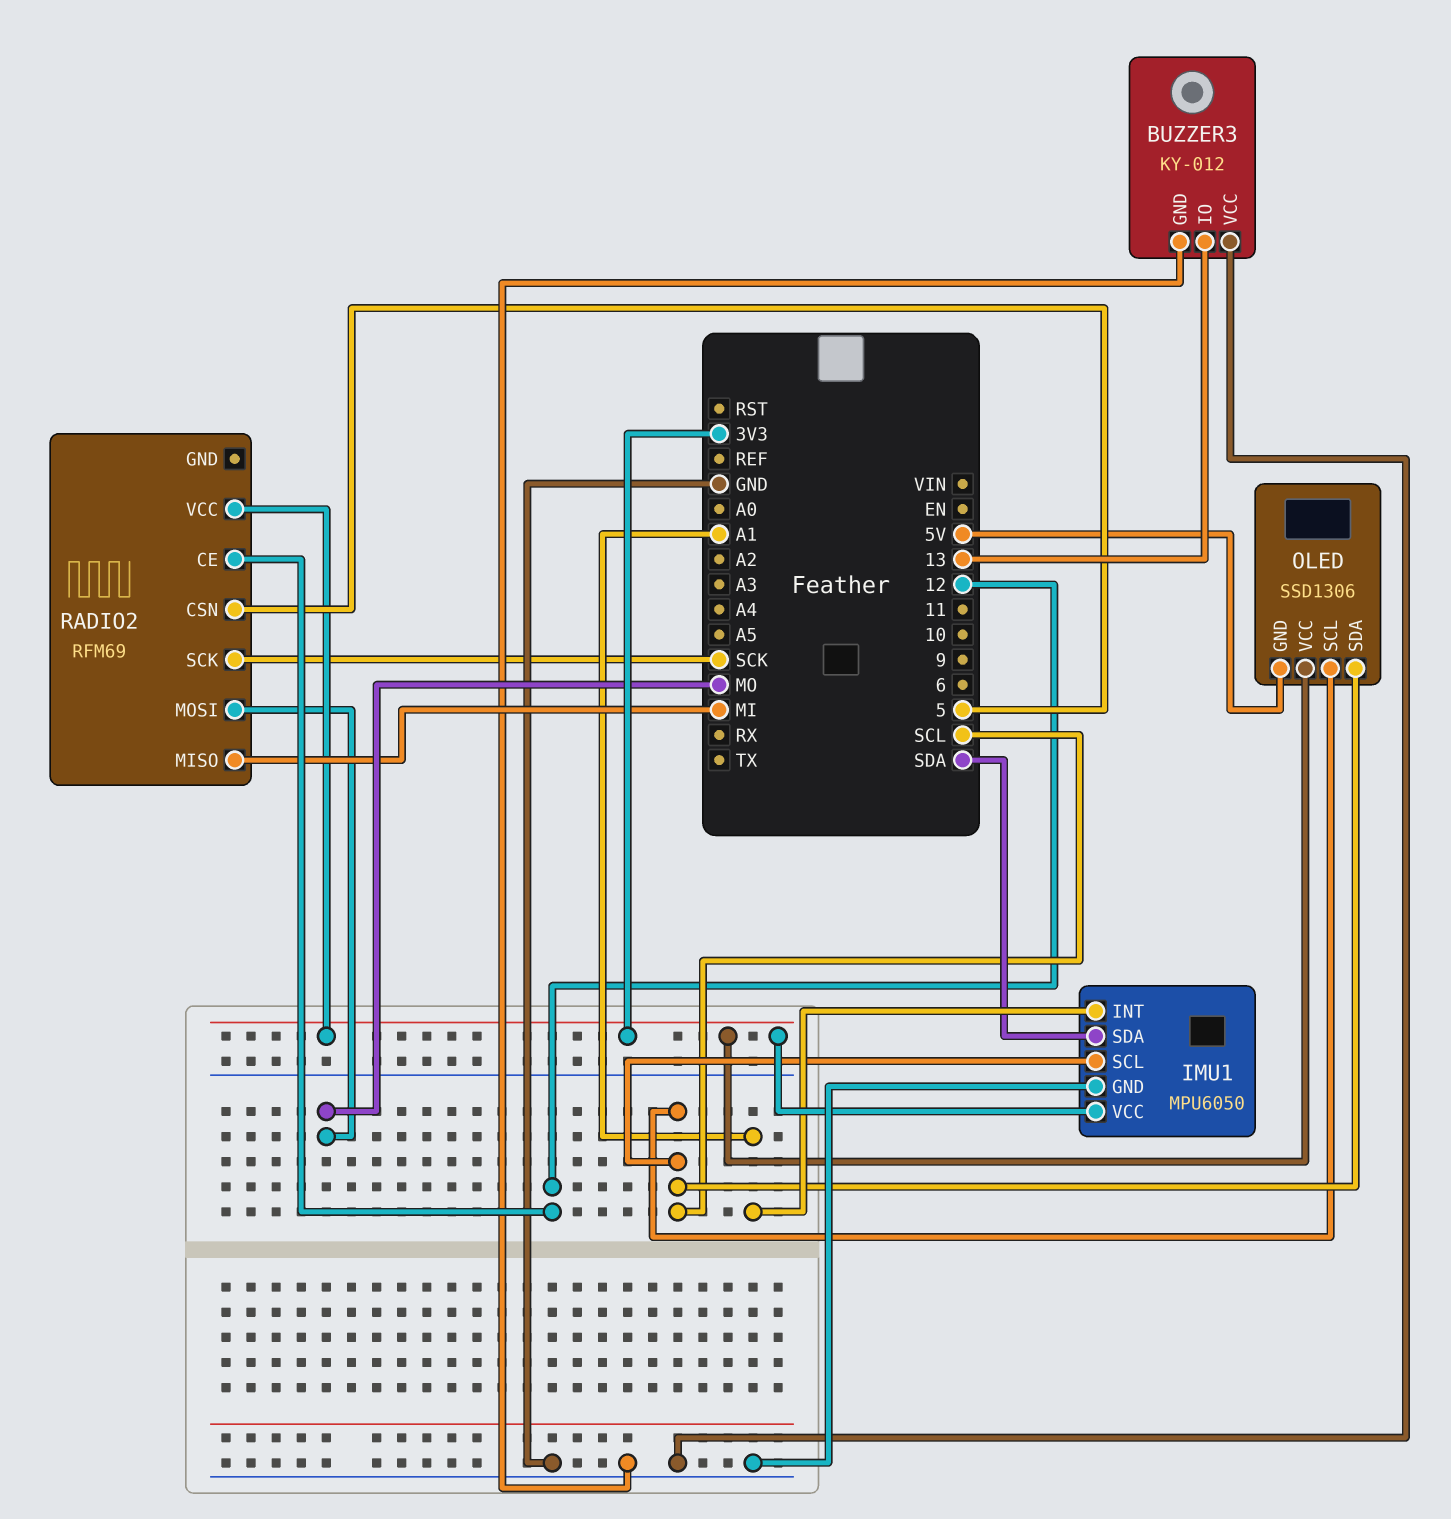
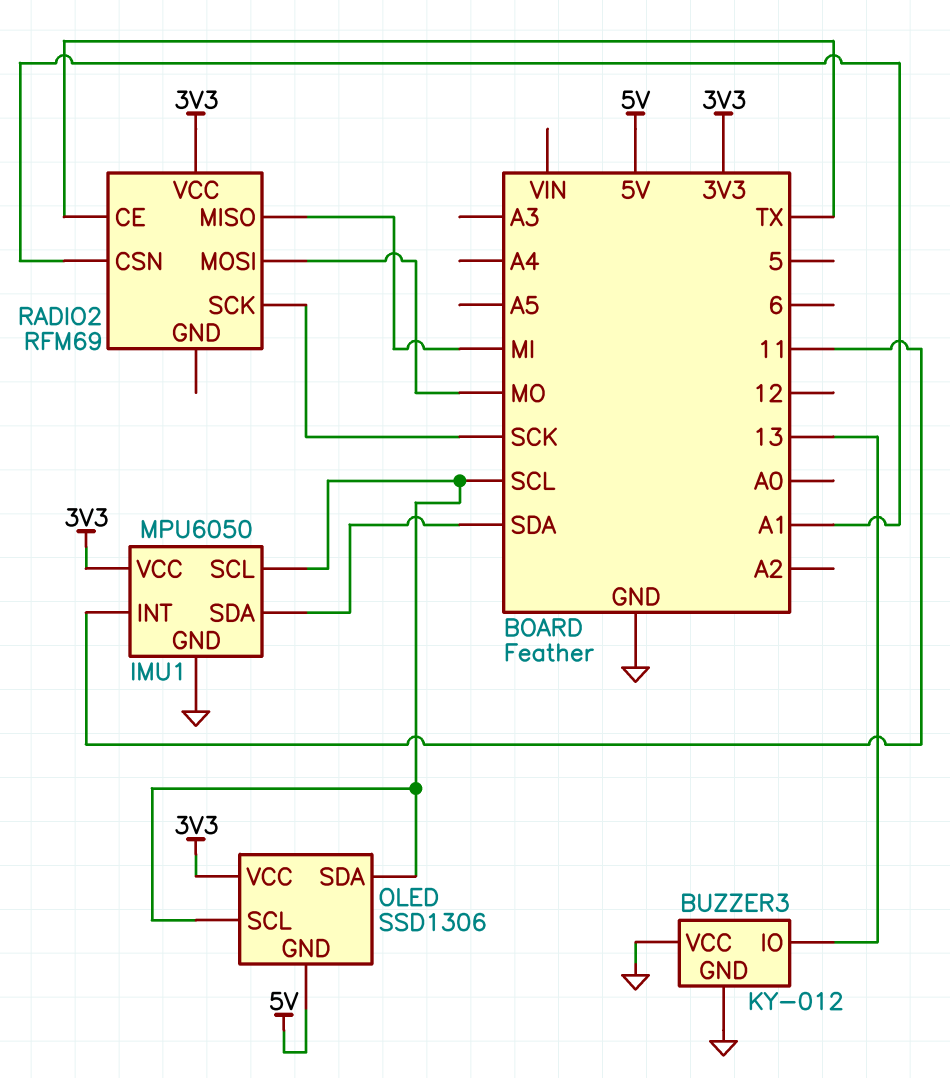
IMU1 pin INT: A1 -> 11
RADIO2 pin CE: 12 -> TX
RADIO2 pin CSN: 5 -> A1

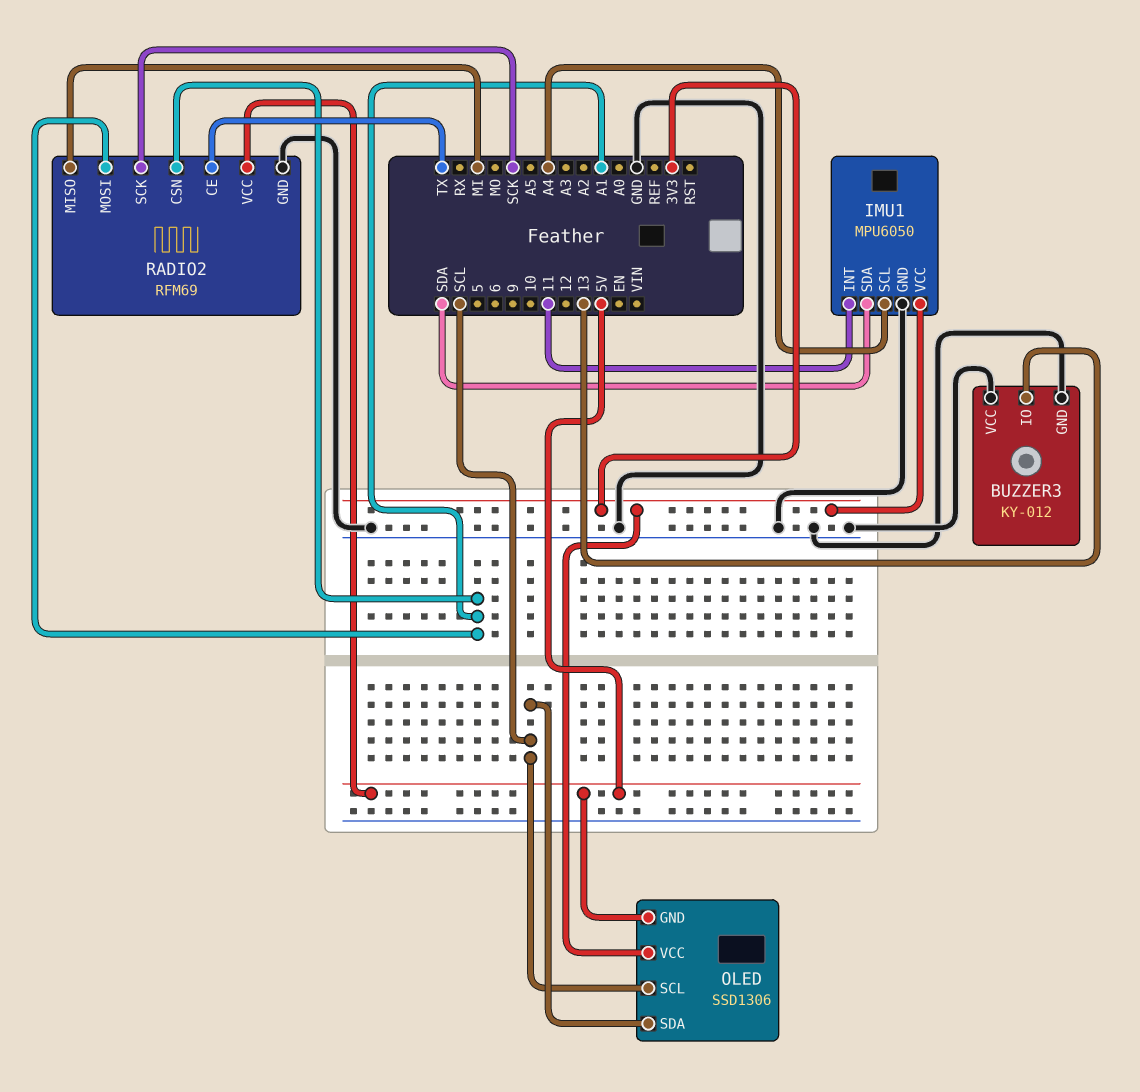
IMU1 pin SCL: SCL -> A4
RADIO2 pin GND: none -> GND
RADIO2 pin MOSI: MO -> A1
RADIO2 pin VCC: 3V3 -> 5V

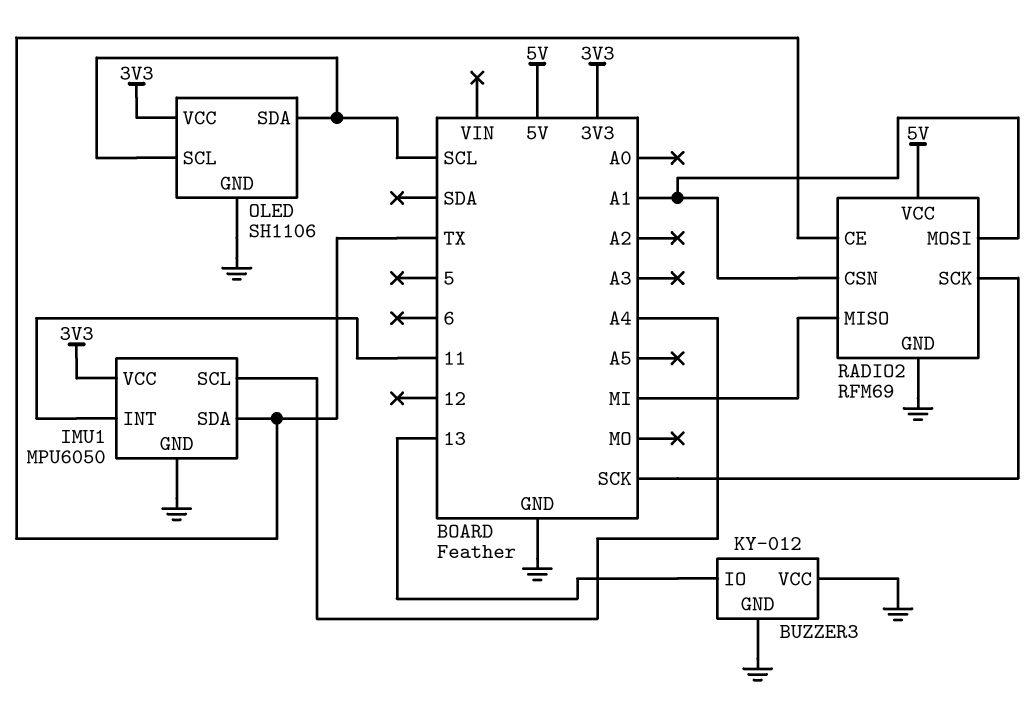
IMU1 pin SDA: SDA -> TX
OLED: SSD1306 -> SH1106
OLED pin GND: 5V -> GND

